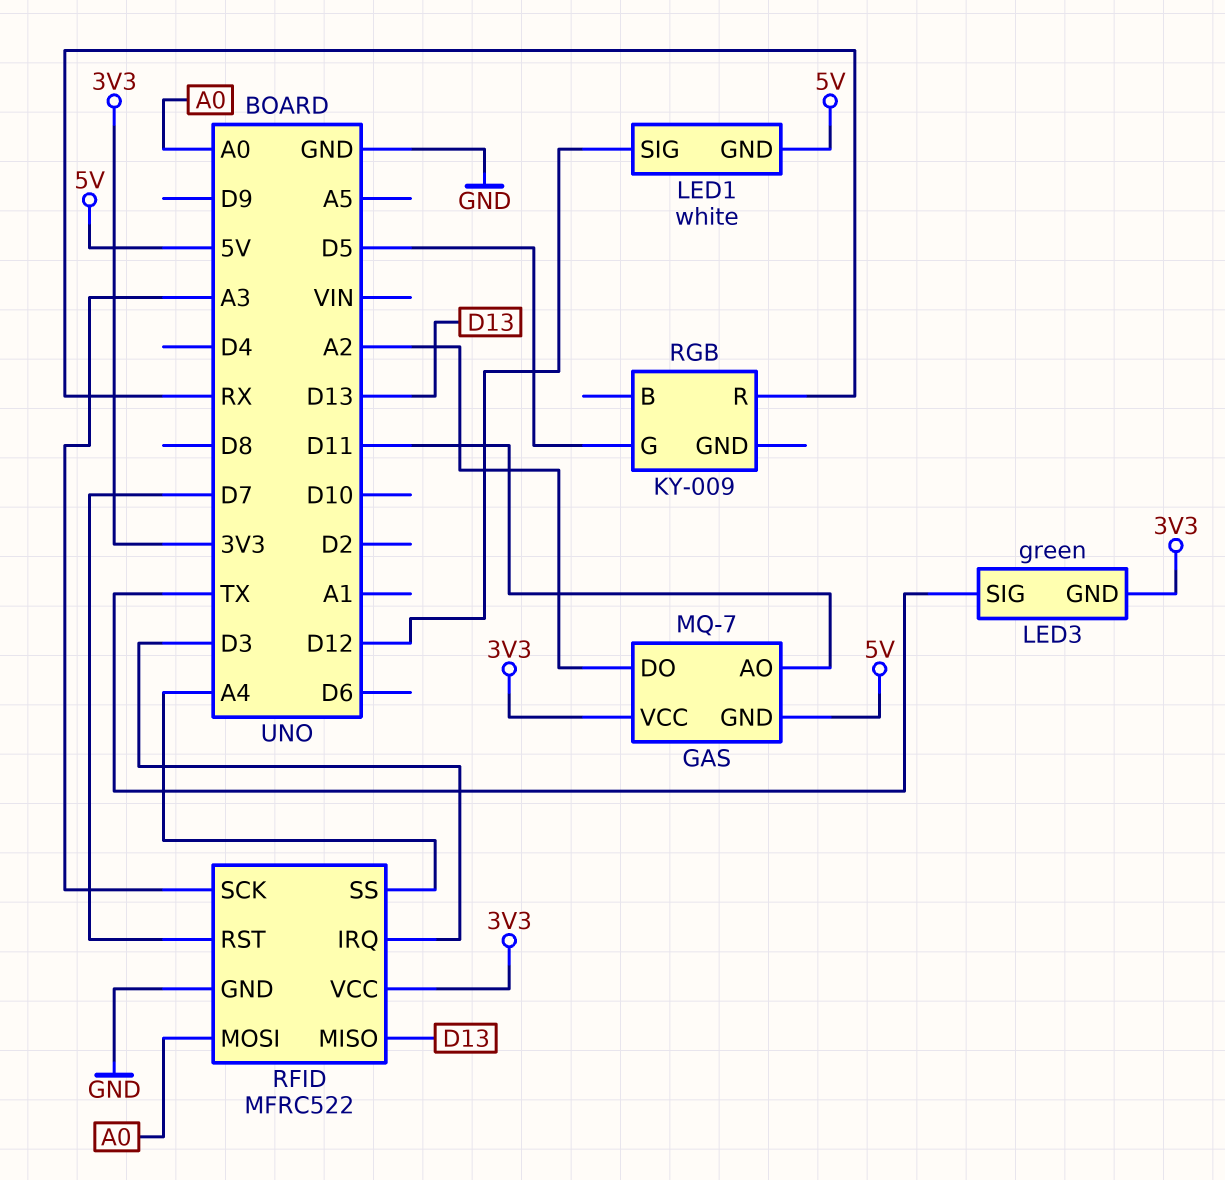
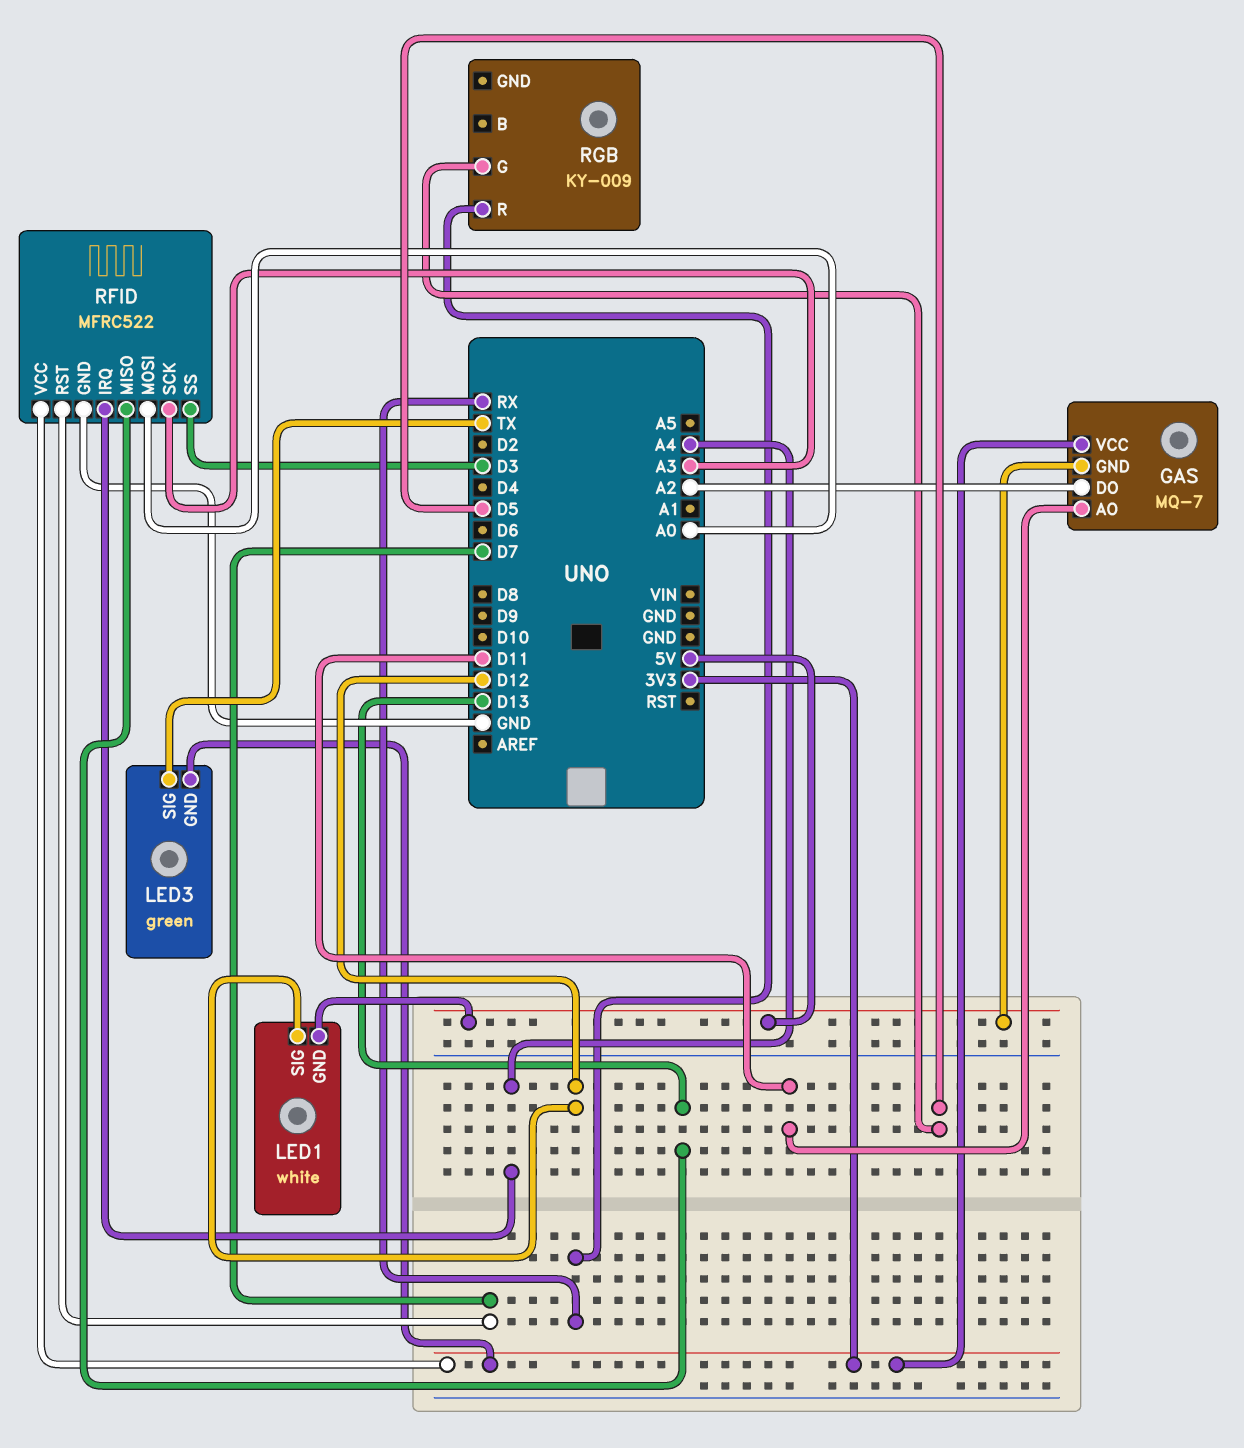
RFID pin IRQ: D3 -> A4
RFID pin SS: A4 -> D3

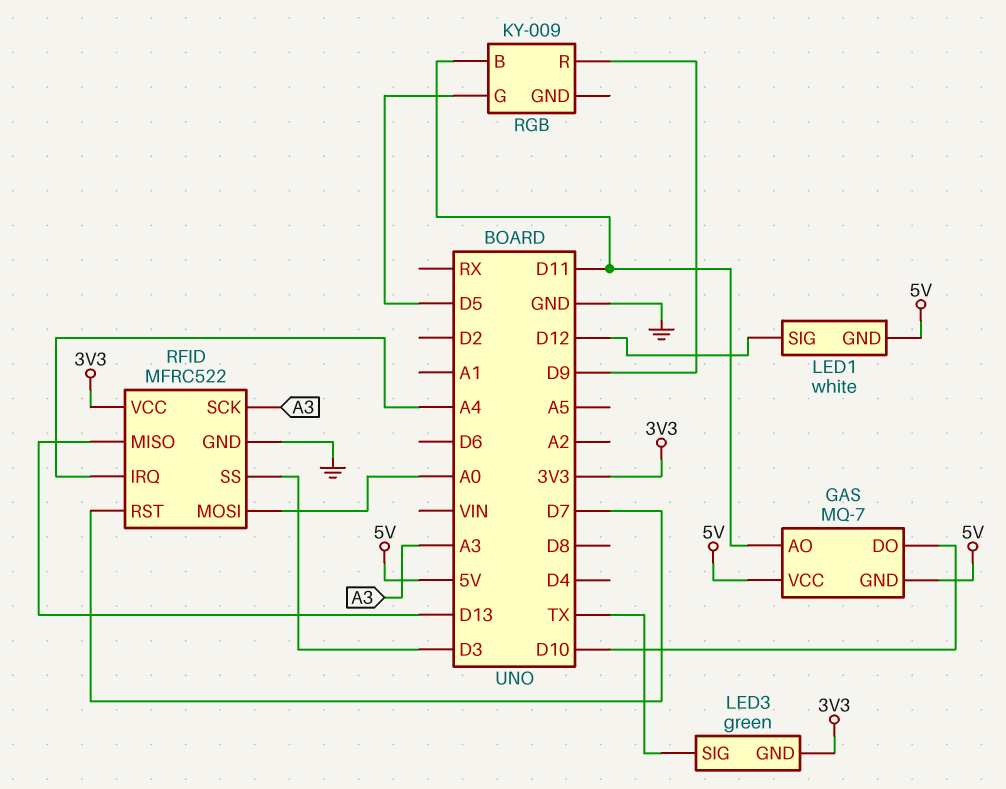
GAS pin DO: A2 -> D10
GAS pin VCC: 3V3 -> 5V
RGB pin B: none -> D11
RGB pin R: RX -> D9

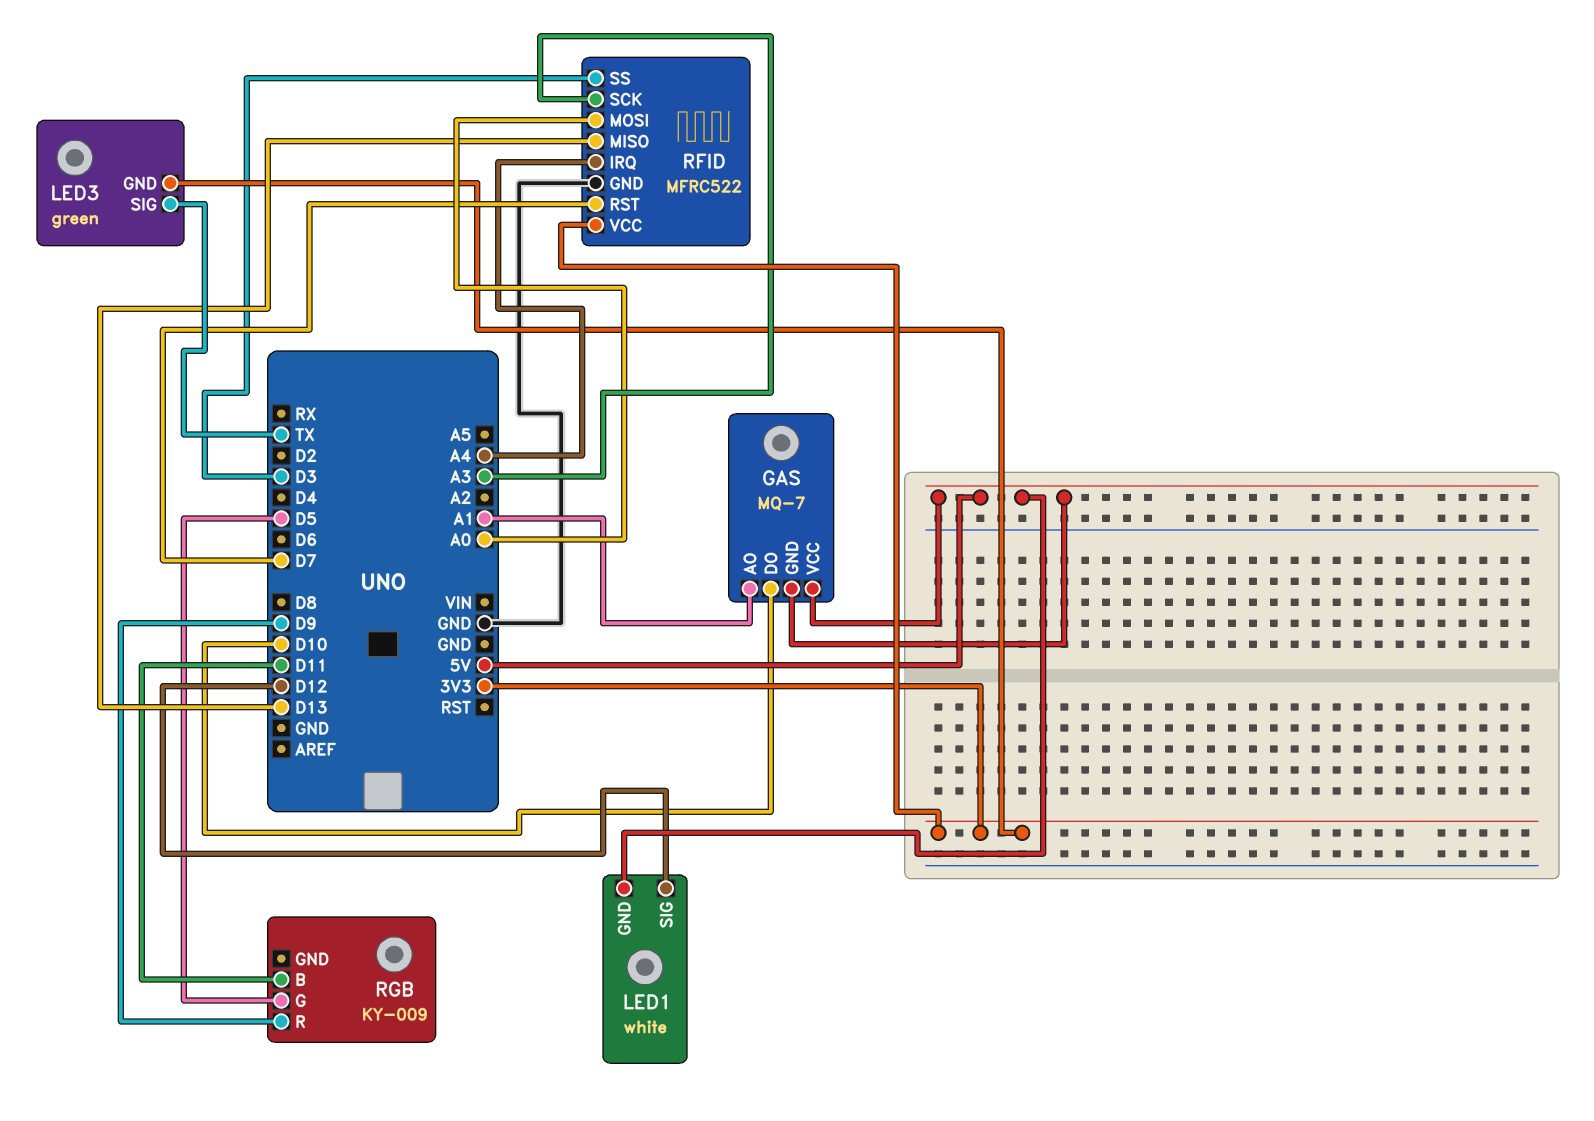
GAS pin AO: D11 -> A1

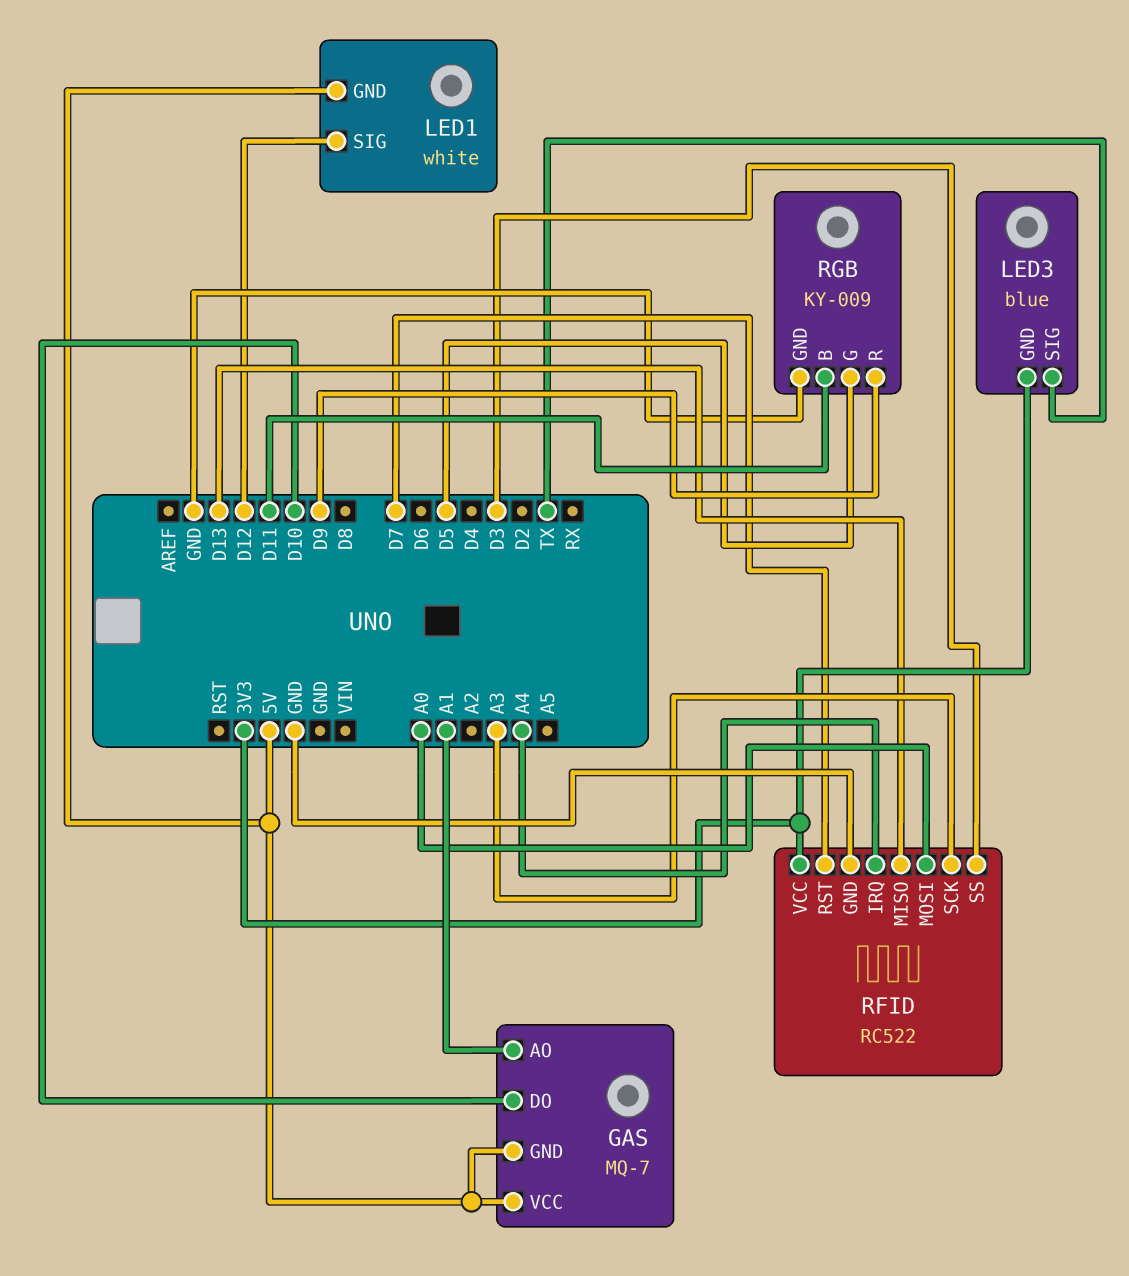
LED3: green -> blue
RFID: MFRC522 -> RC522
RGB pin GND: none -> GND

